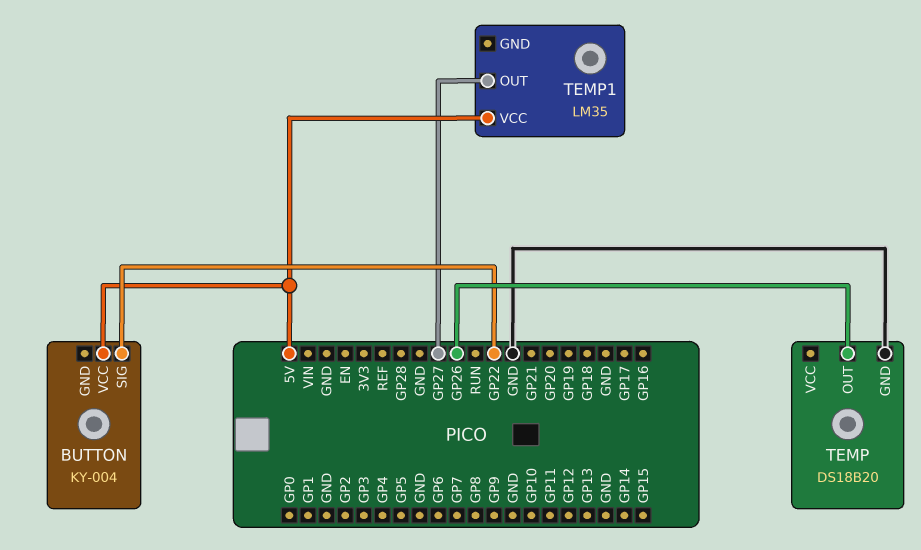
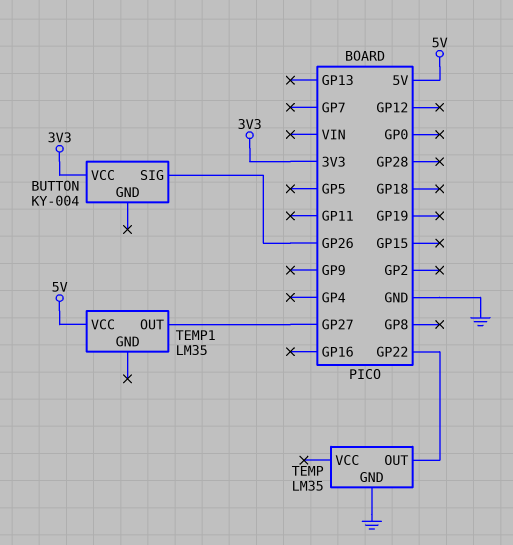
BUTTON pin SIG: GP22 -> GP26
BUTTON pin VCC: 5V -> 3V3
TEMP: DS18B20 -> LM35
TEMP pin OUT: GP26 -> GP22

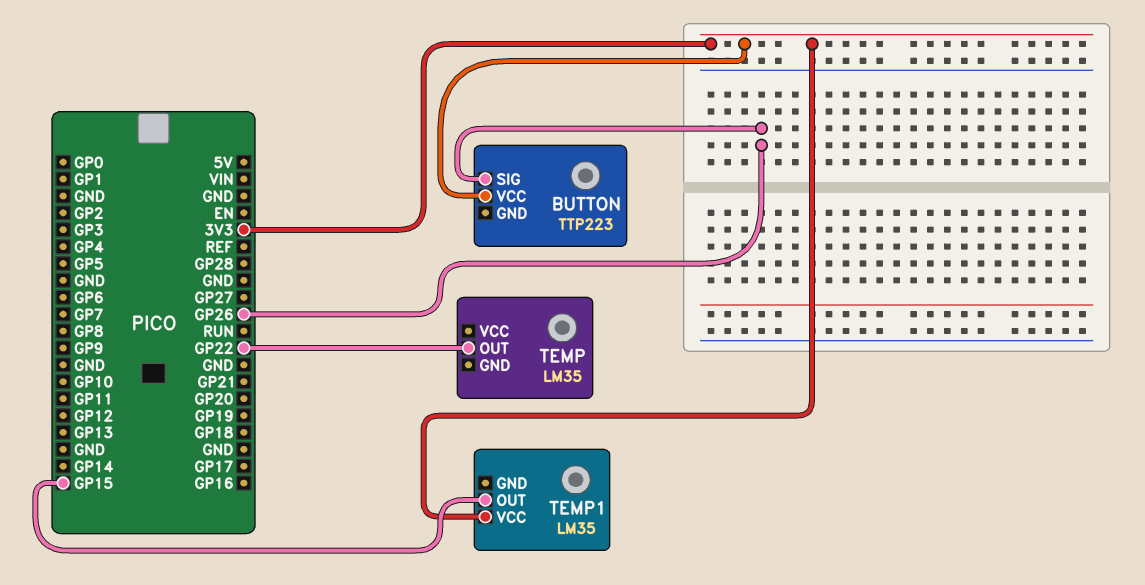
BUTTON: KY-004 -> TTP223
TEMP pin GND: GND -> none
TEMP1 pin OUT: GP27 -> GP15
TEMP1 pin VCC: 5V -> 3V3

